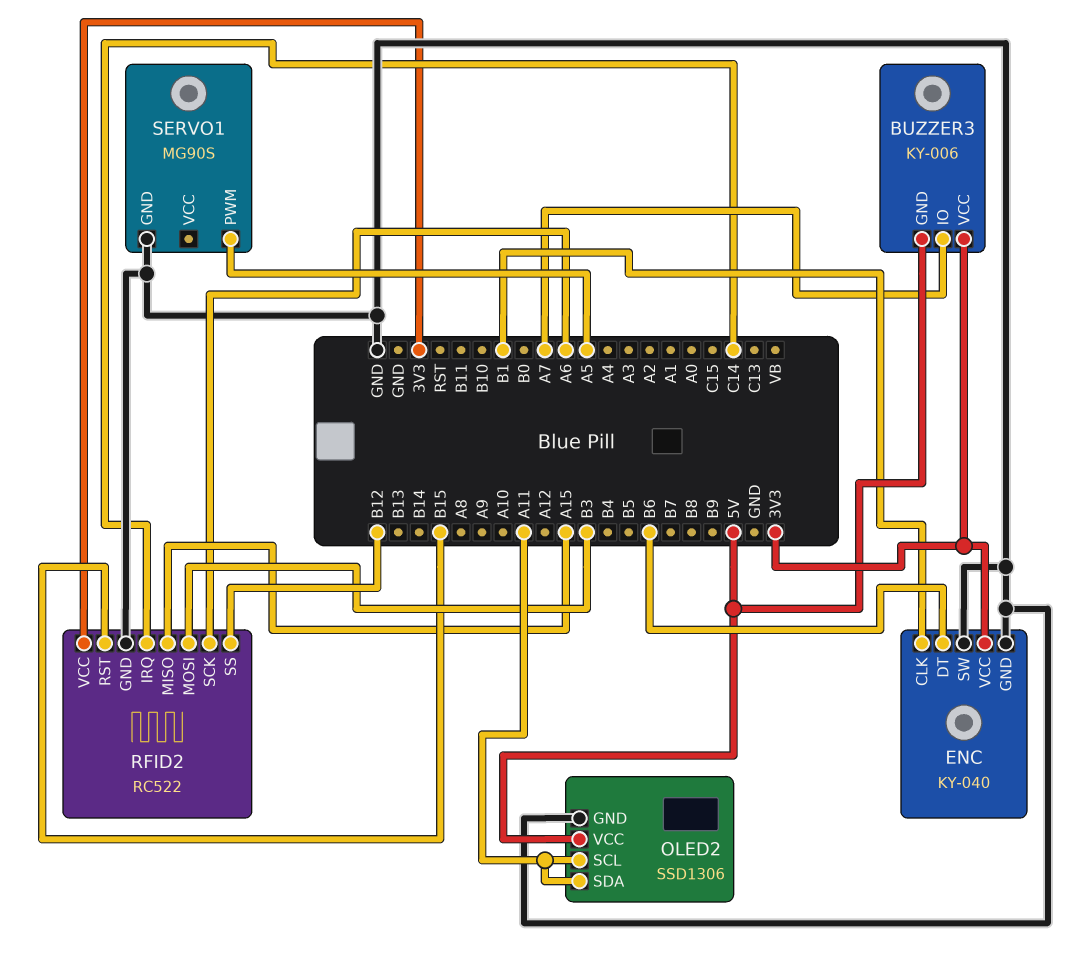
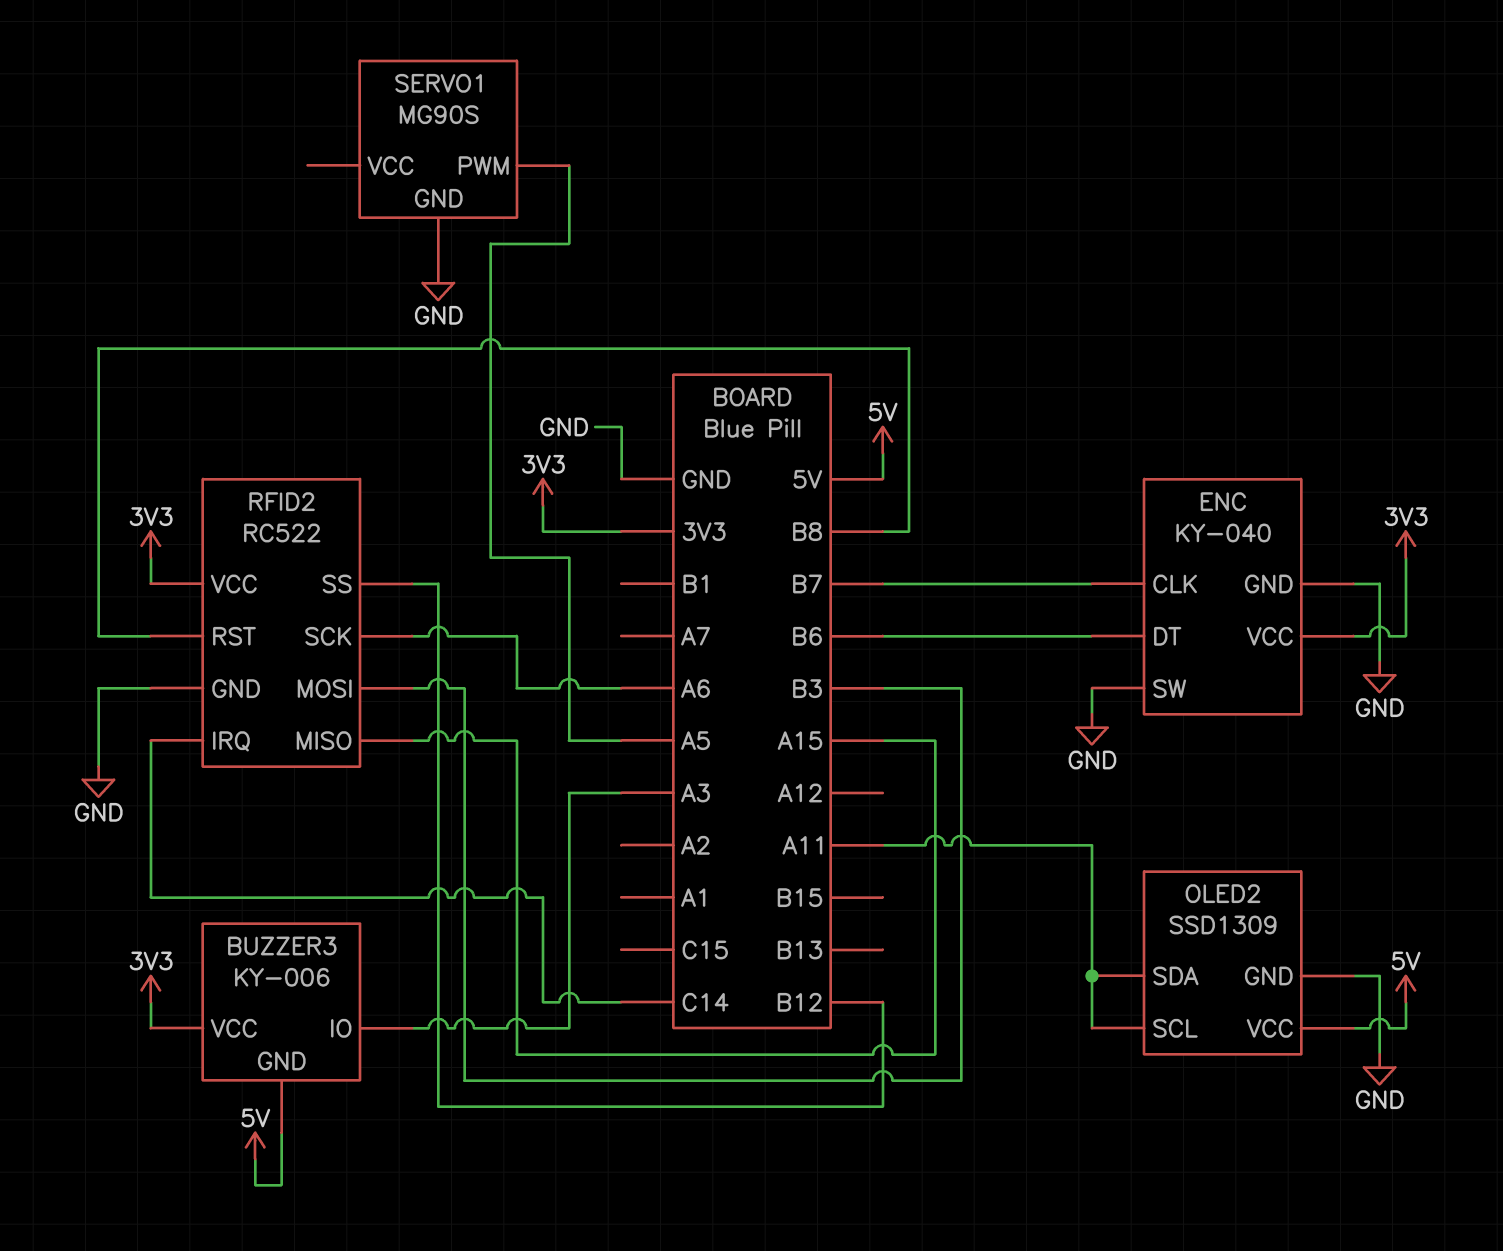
BUZZER3 pin IO: A7 -> A3
ENC pin CLK: B1 -> B7
OLED2: SSD1306 -> SSD1309
RFID2 pin RST: B15 -> B8

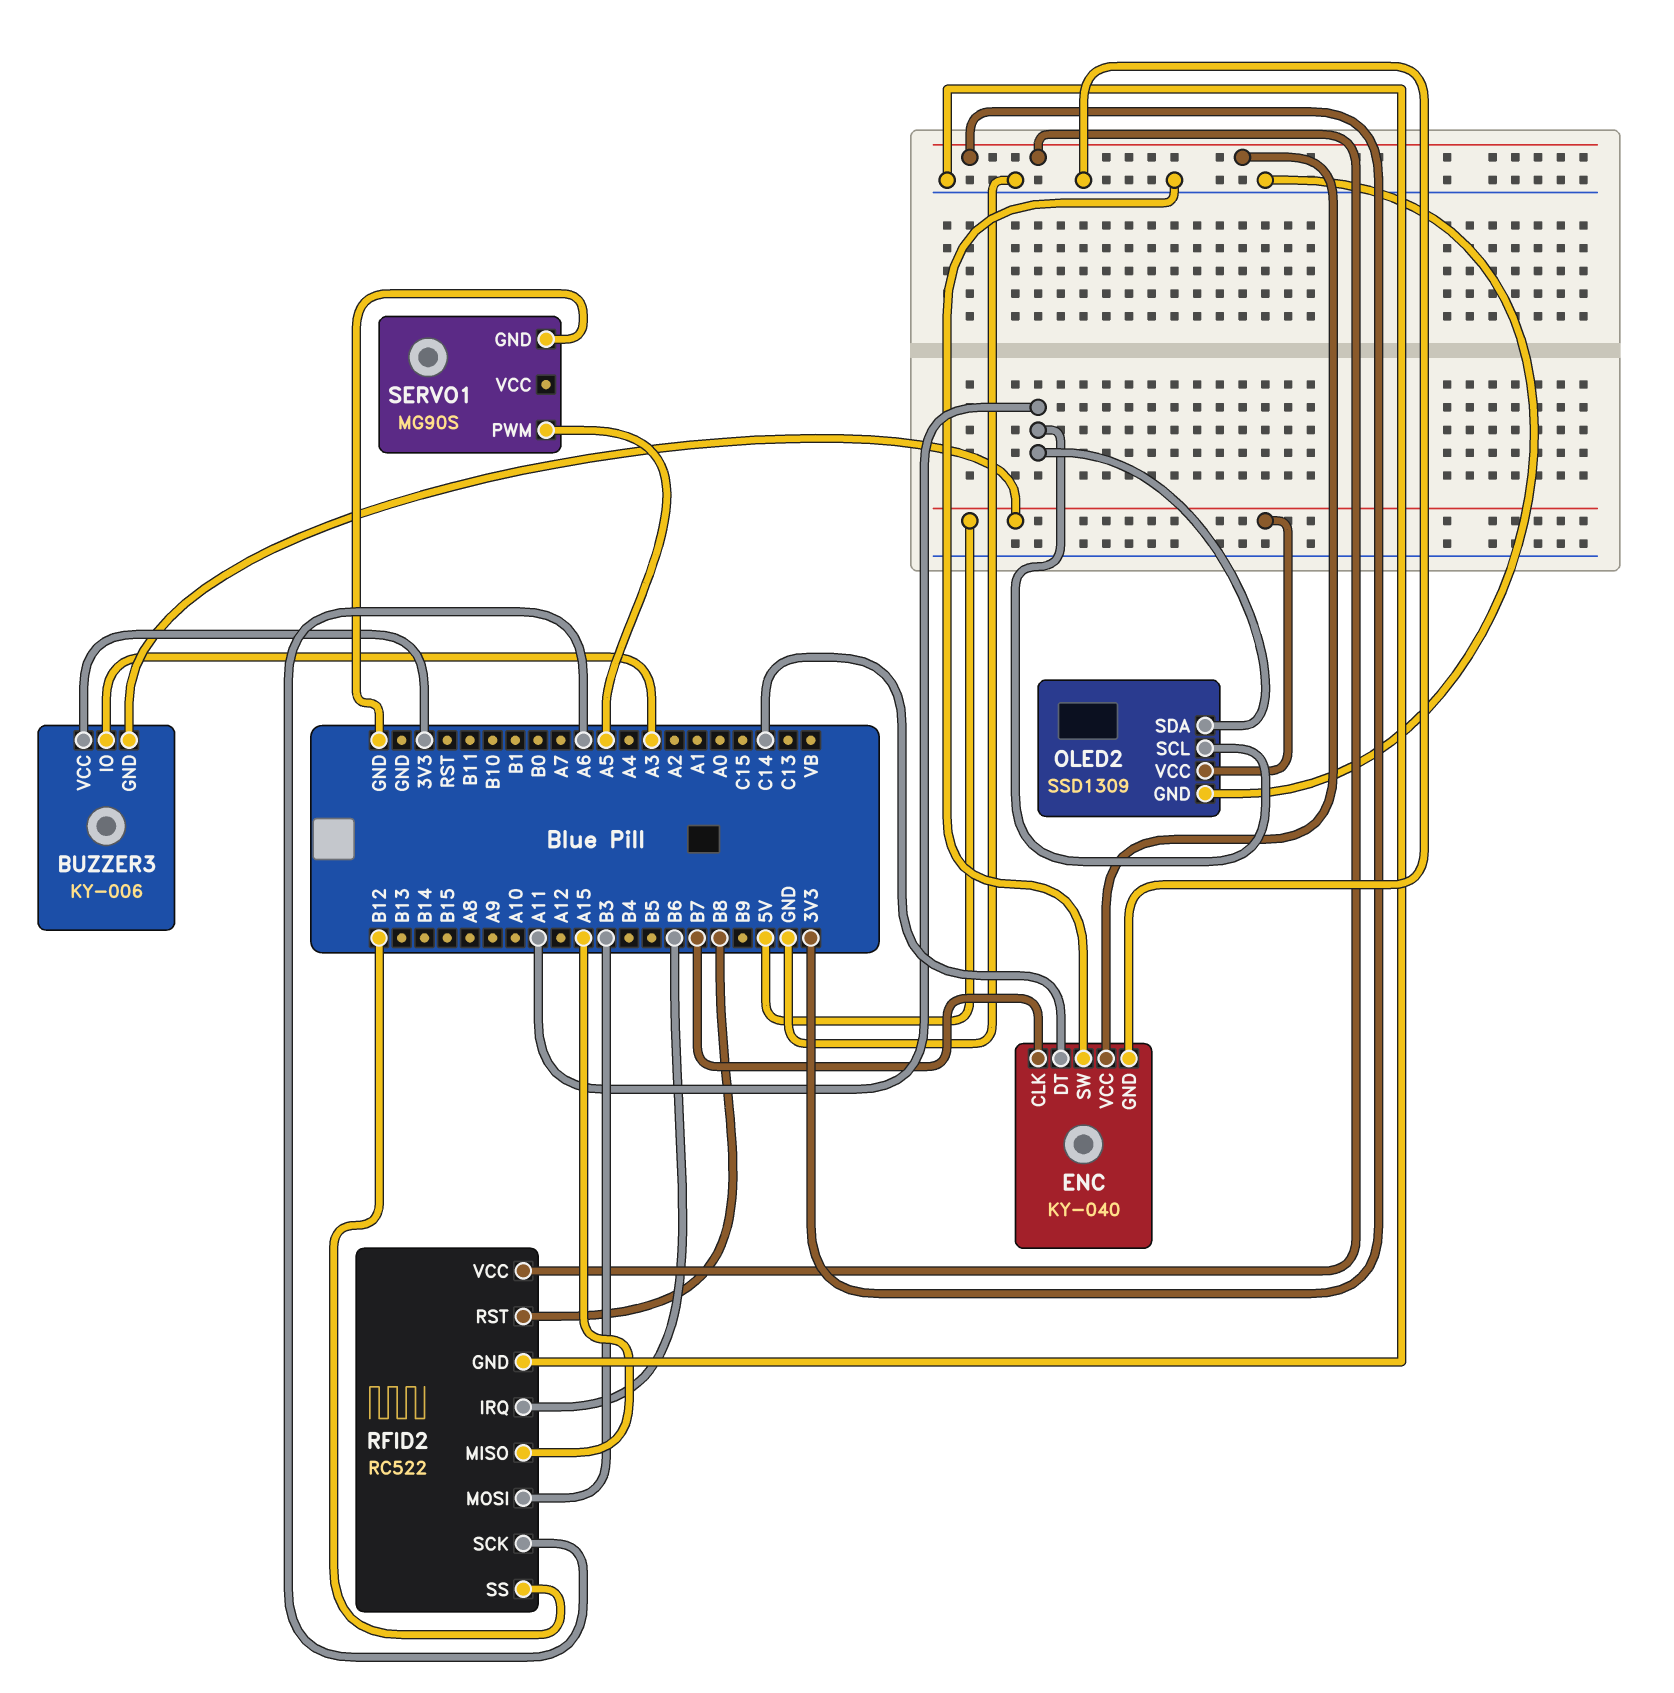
ENC pin DT: B6 -> C14
RFID2 pin IRQ: C14 -> B6

